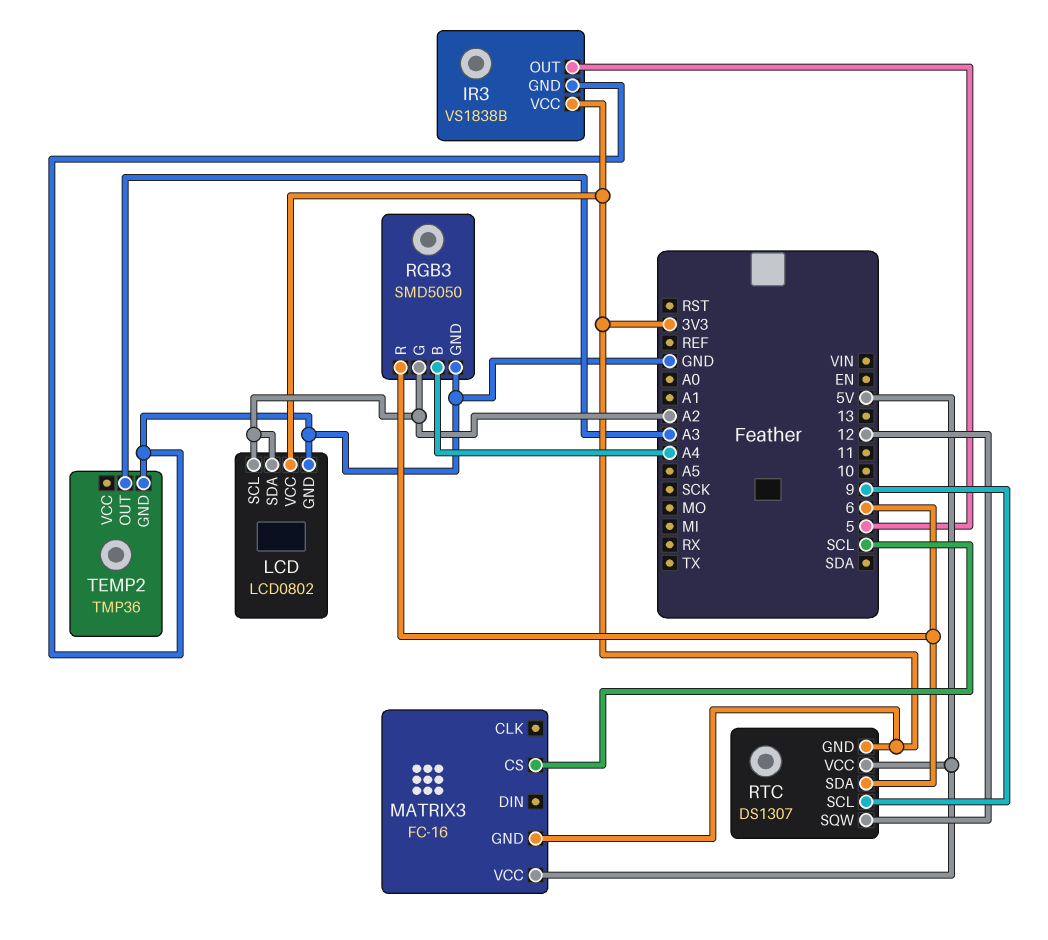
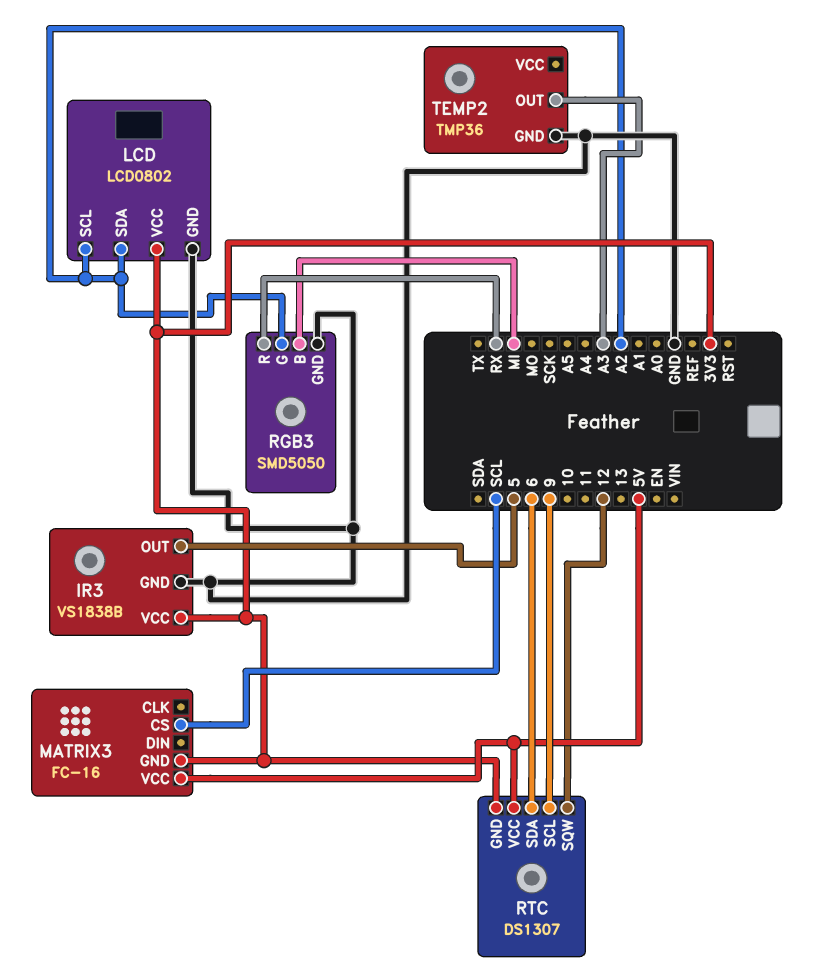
RGB3 pin B: A4 -> MI
RGB3 pin R: 6 -> RX

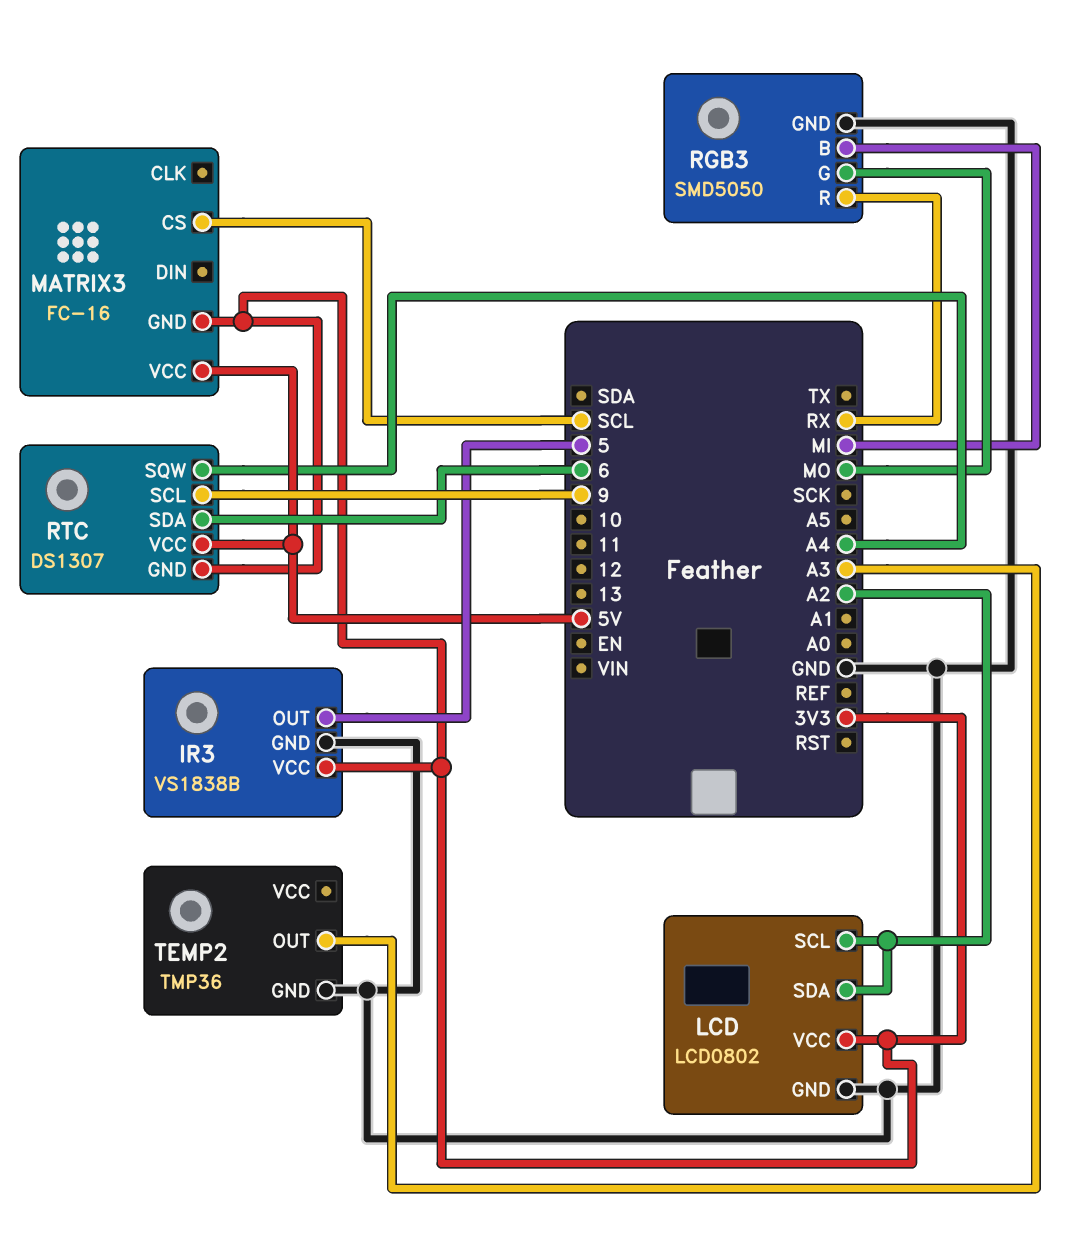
RGB3 pin G: A2 -> MO
RTC pin SQW: 12 -> A4

